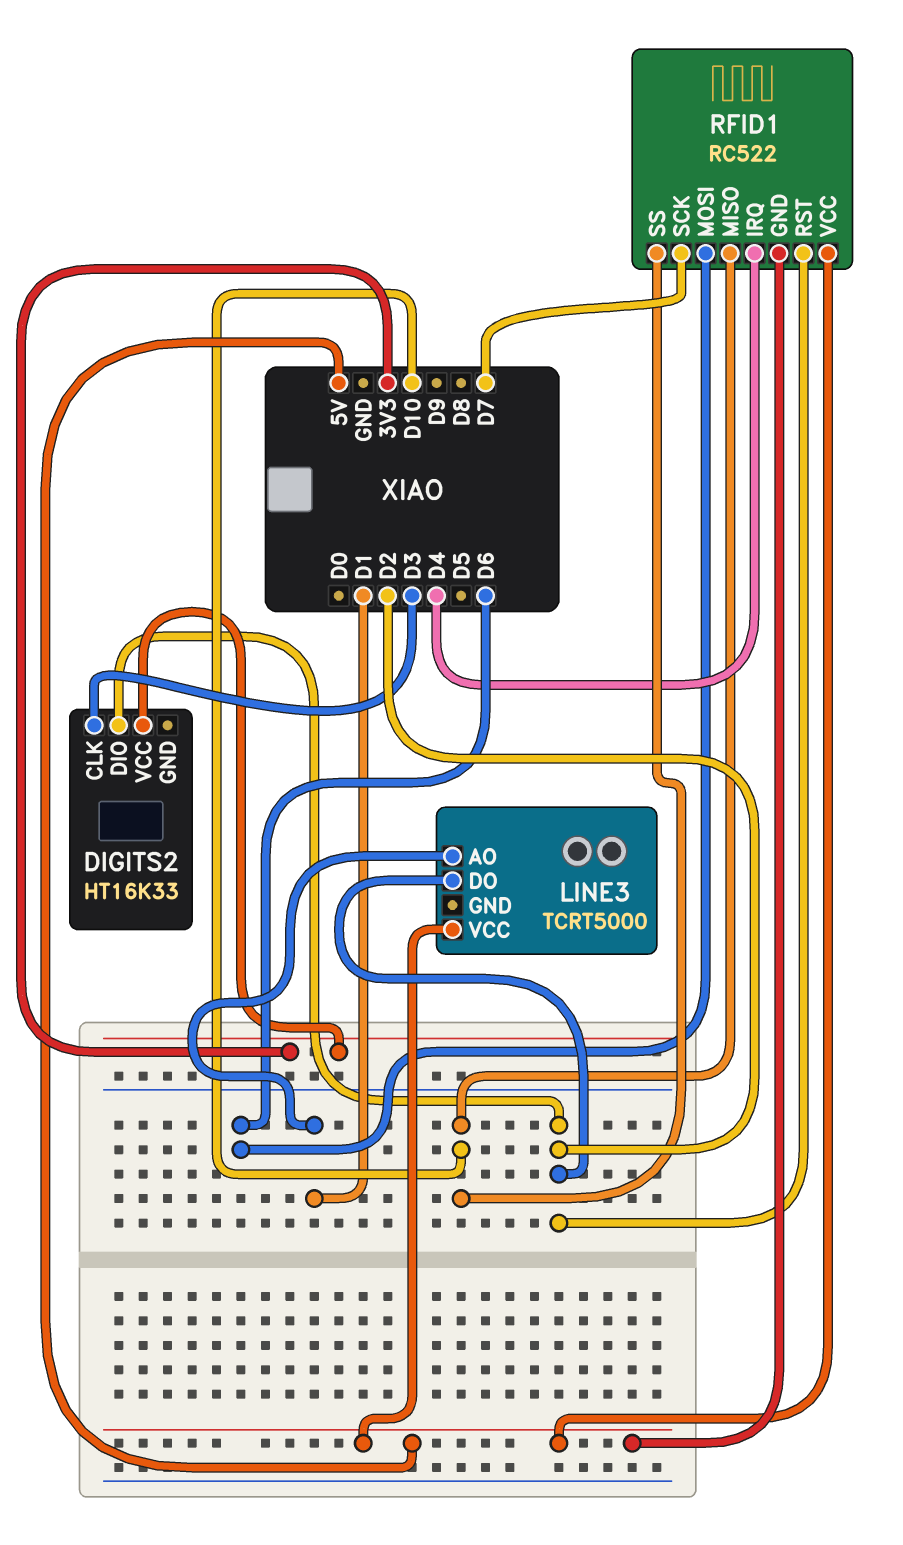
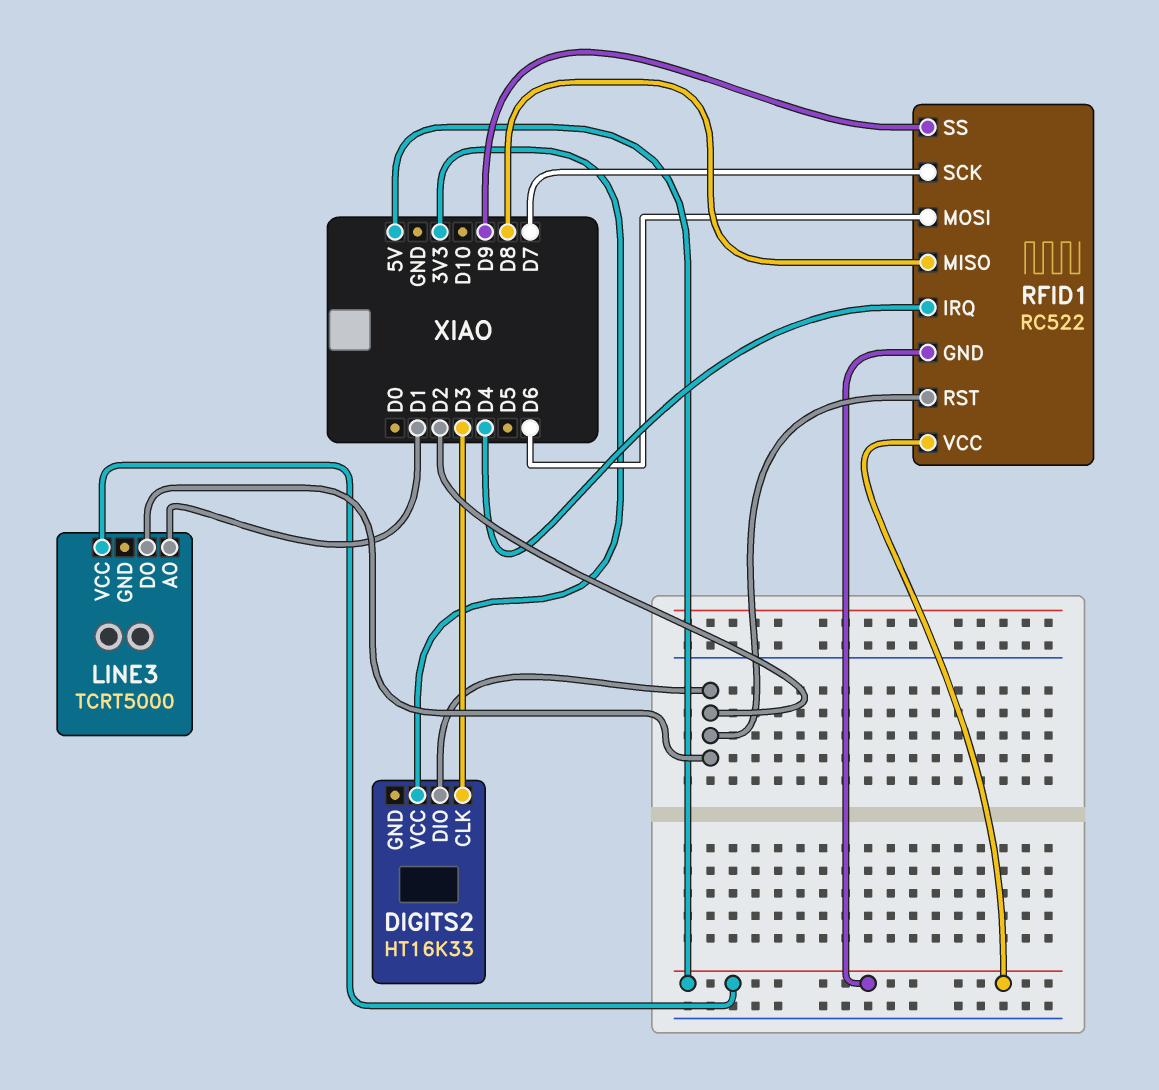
RFID1 pin MISO: D10 -> D8
RFID1 pin SS: D10 -> D9

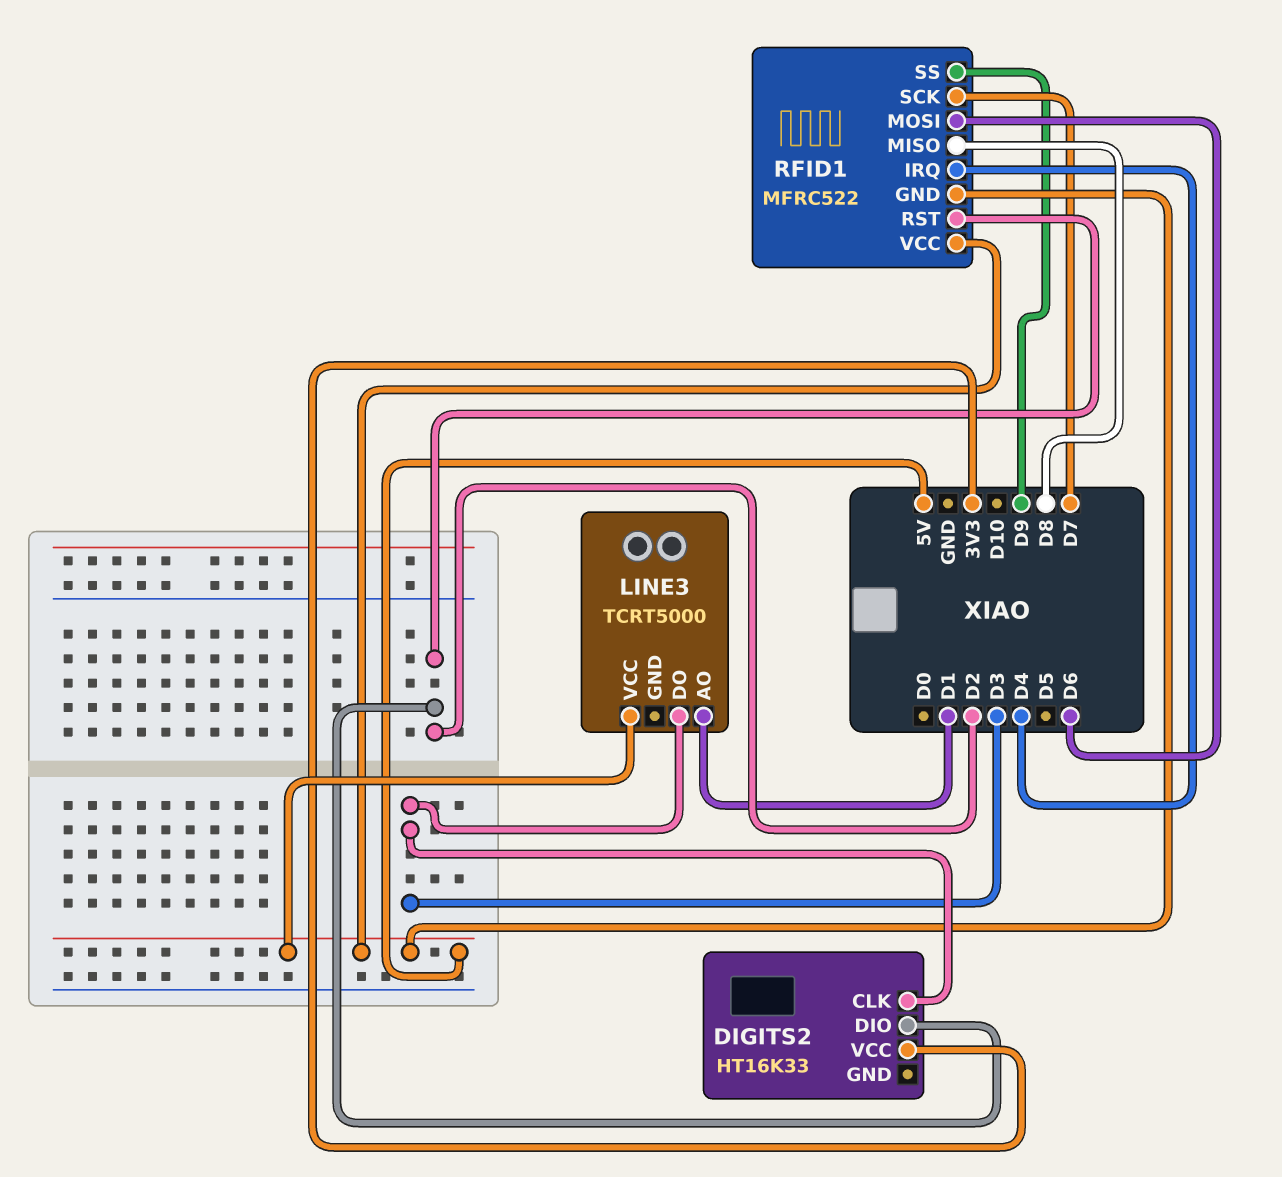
LINE3 pin DO: D2 -> D3
RFID1: RC522 -> MFRC522

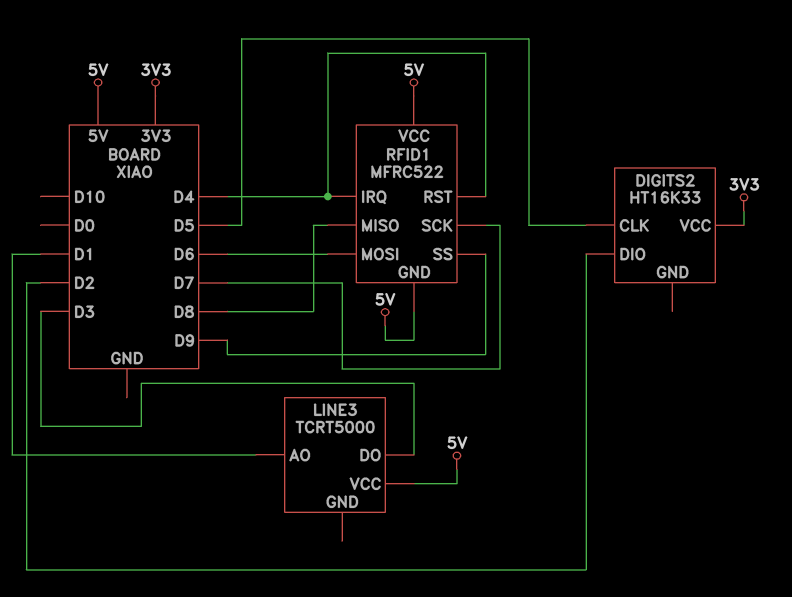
DIGITS2 pin CLK: D3 -> D5
RFID1 pin RST: D2 -> D4

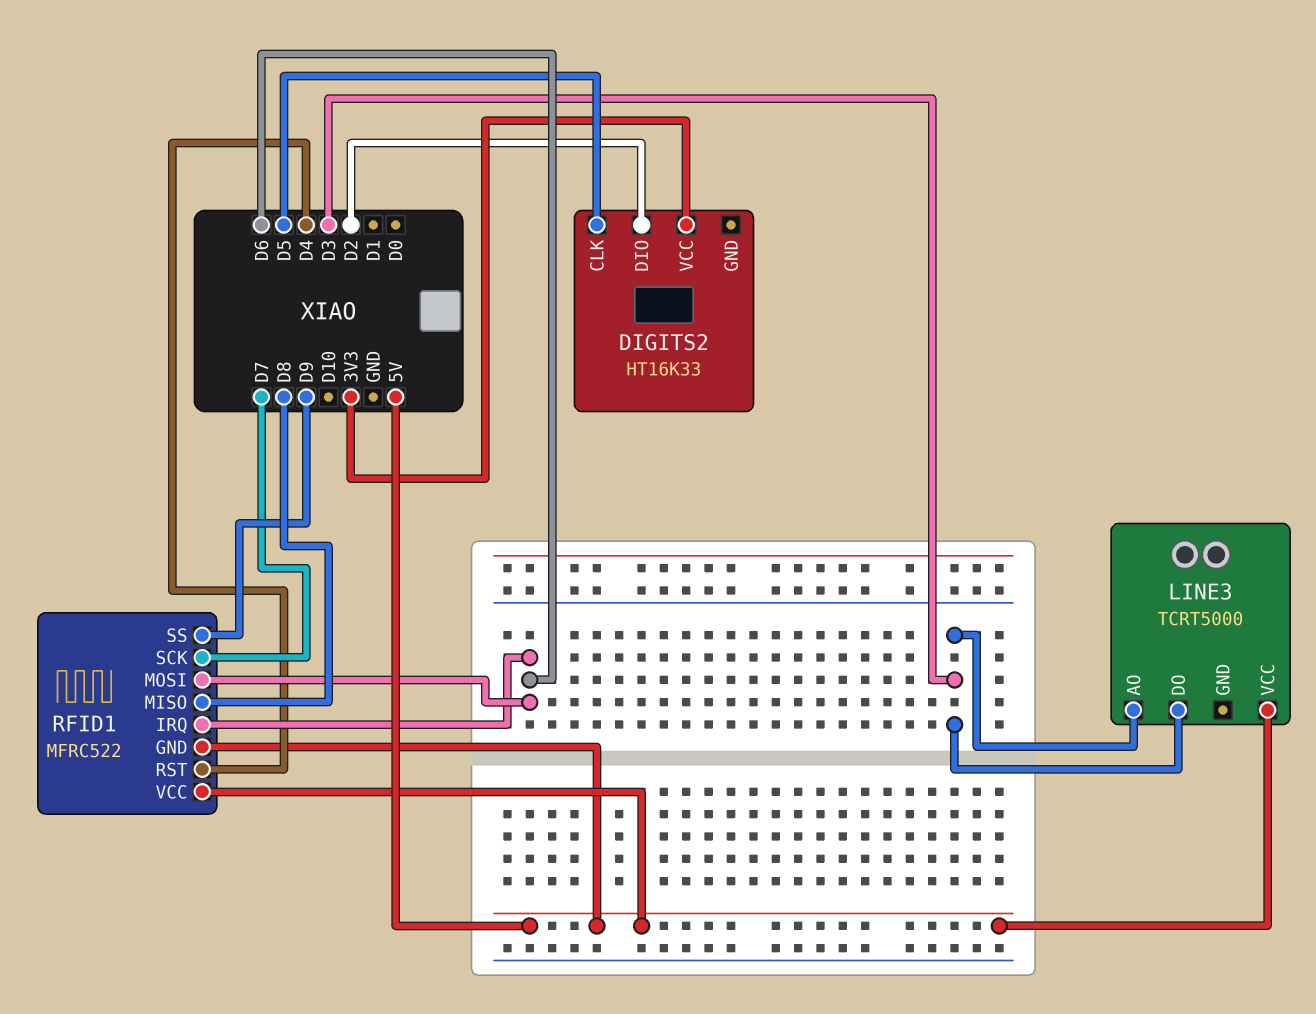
LINE3 pin AO: D1 -> D3
RFID1 pin IRQ: D4 -> D6

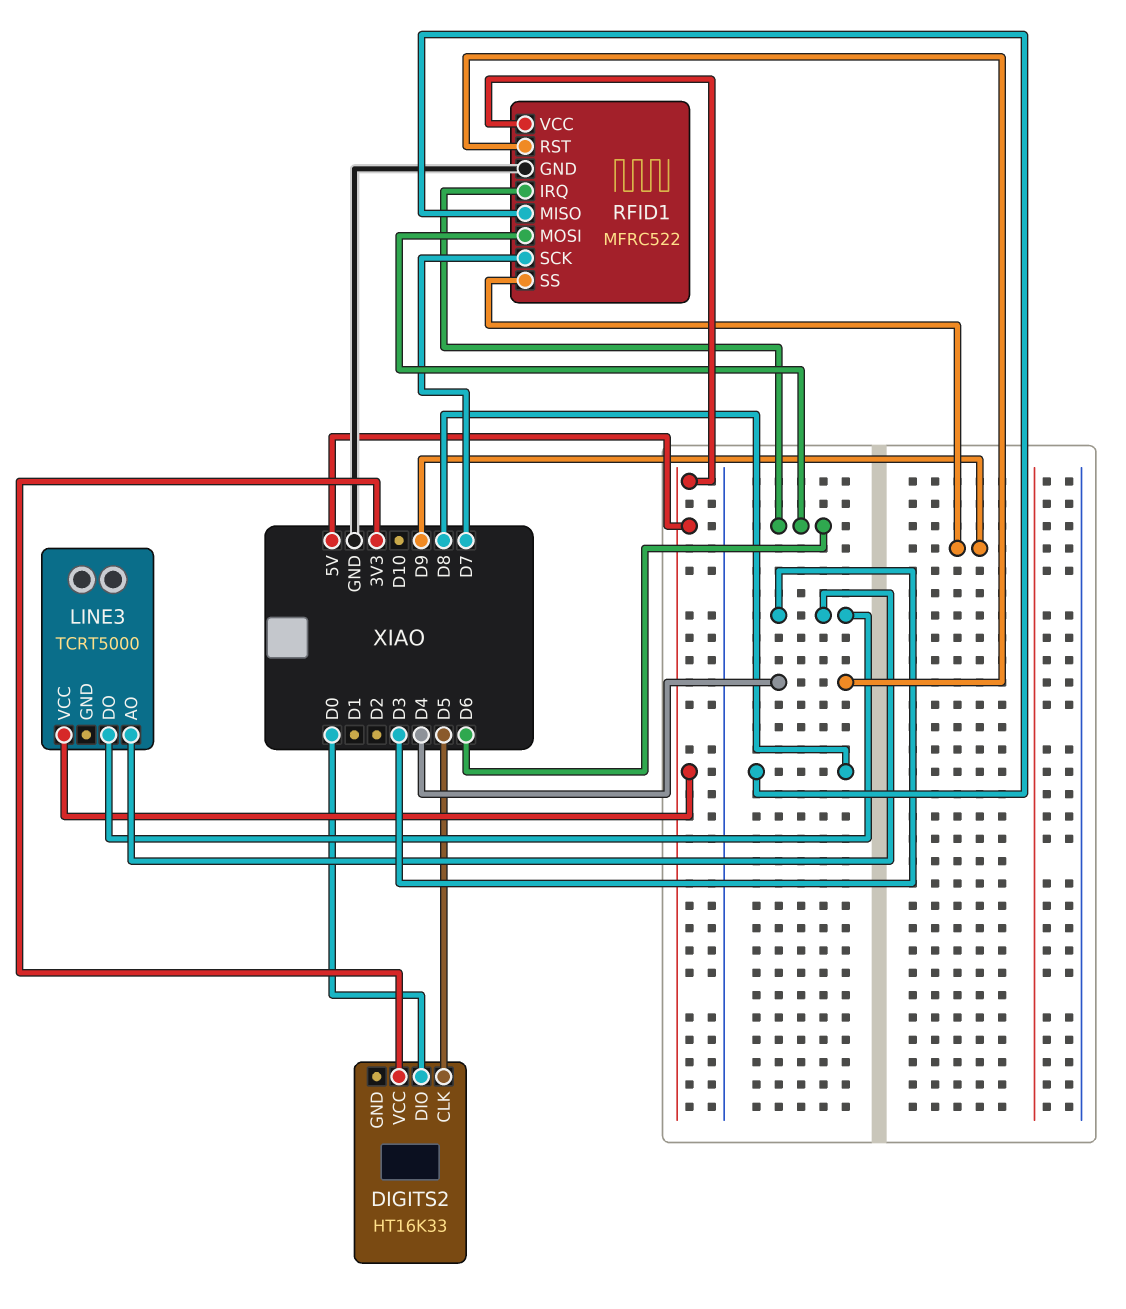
DIGITS2 pin DIO: D2 -> D0
RFID1 pin GND: 5V -> GND

